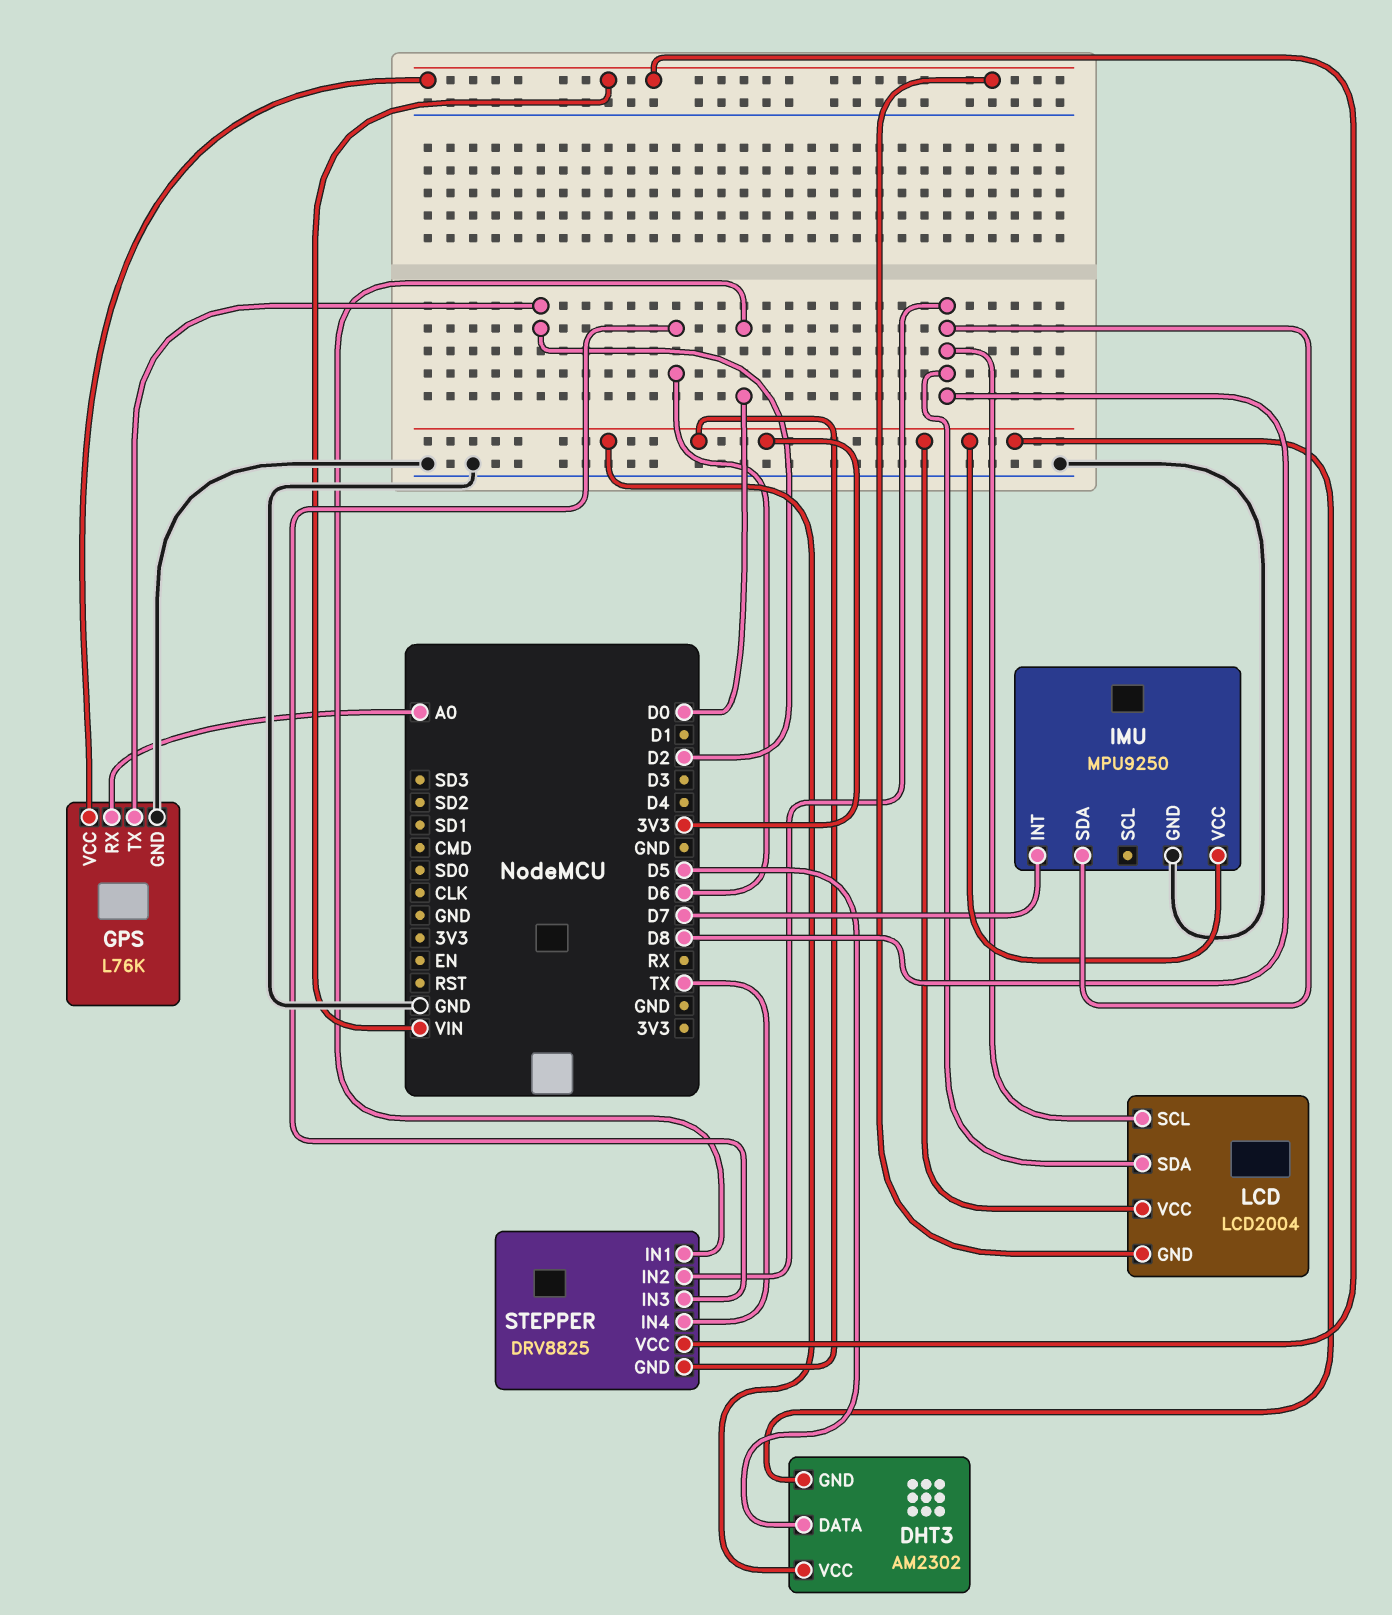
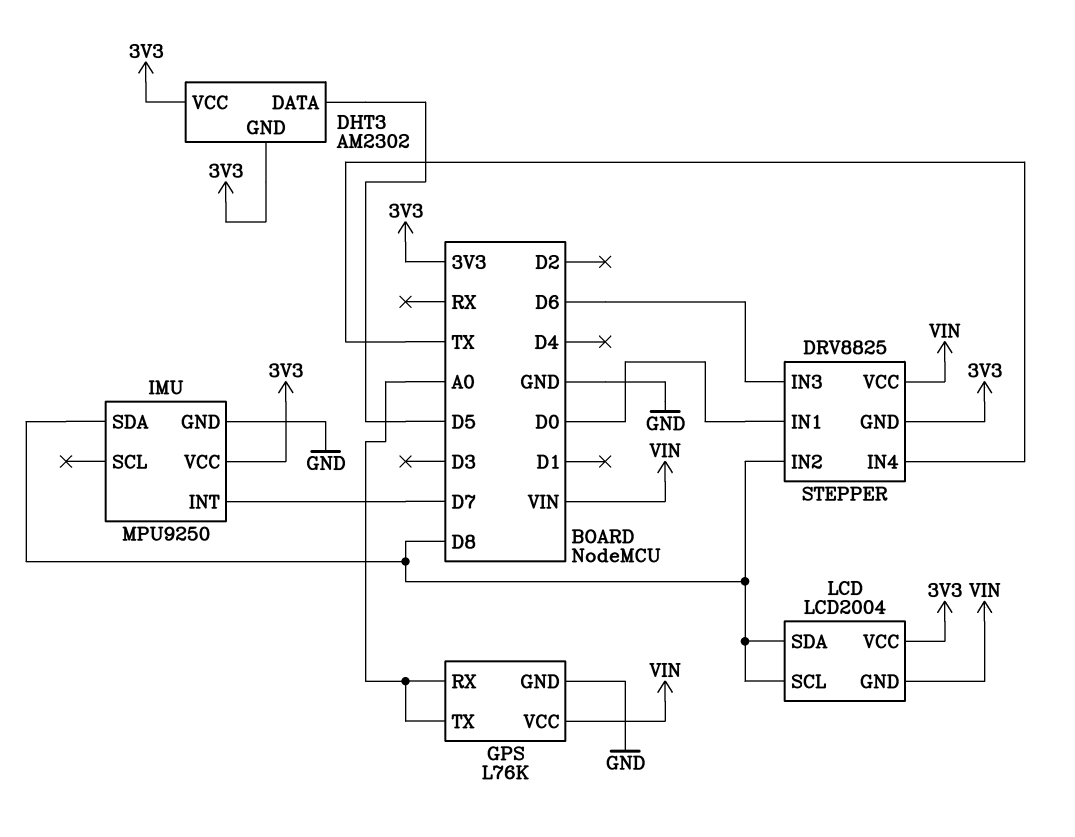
GPS pin TX: D2 -> A0

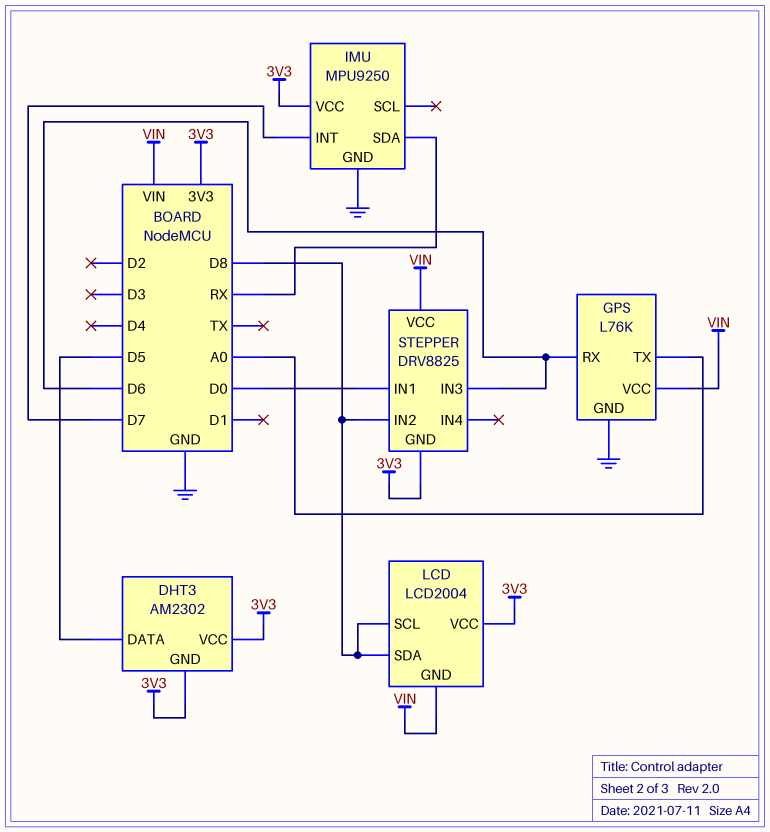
GPS pin RX: A0 -> D6
IMU pin SDA: D8 -> RX
STEPPER pin IN4: TX -> none

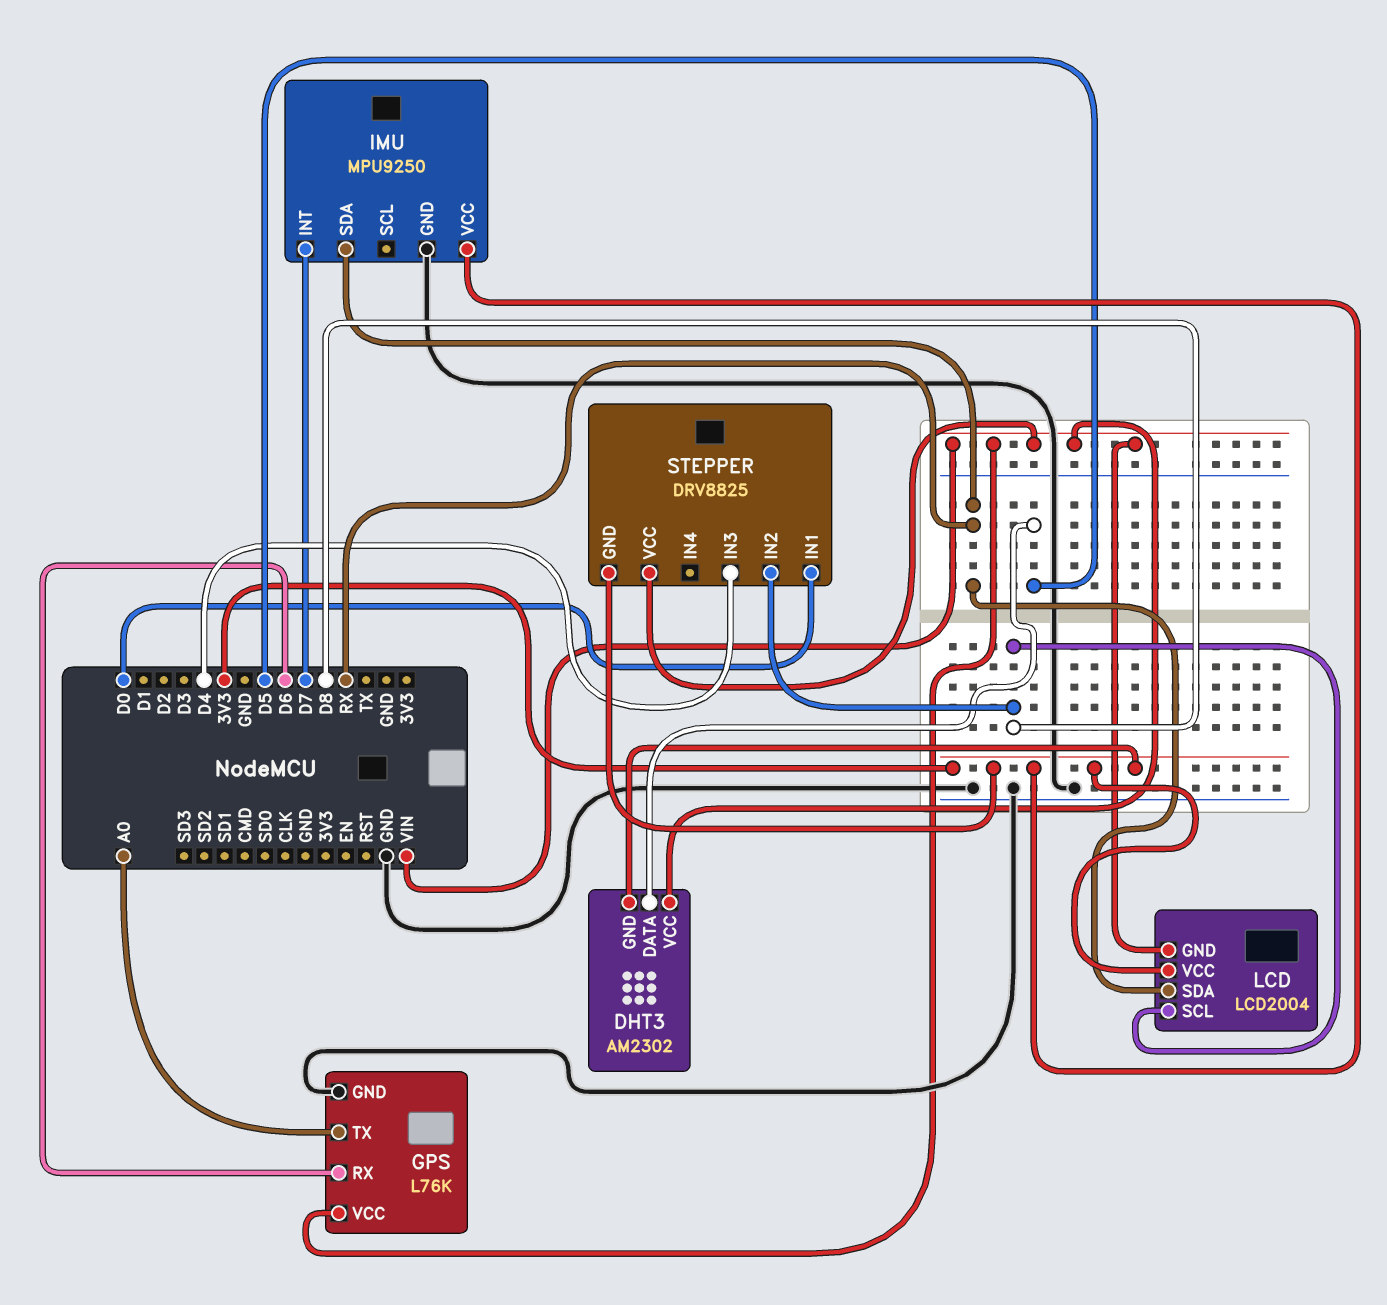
DHT3 pin VCC: 3V3 -> VIN
LCD pin SDA: D8 -> RX
STEPPER pin IN3: D6 -> D4

